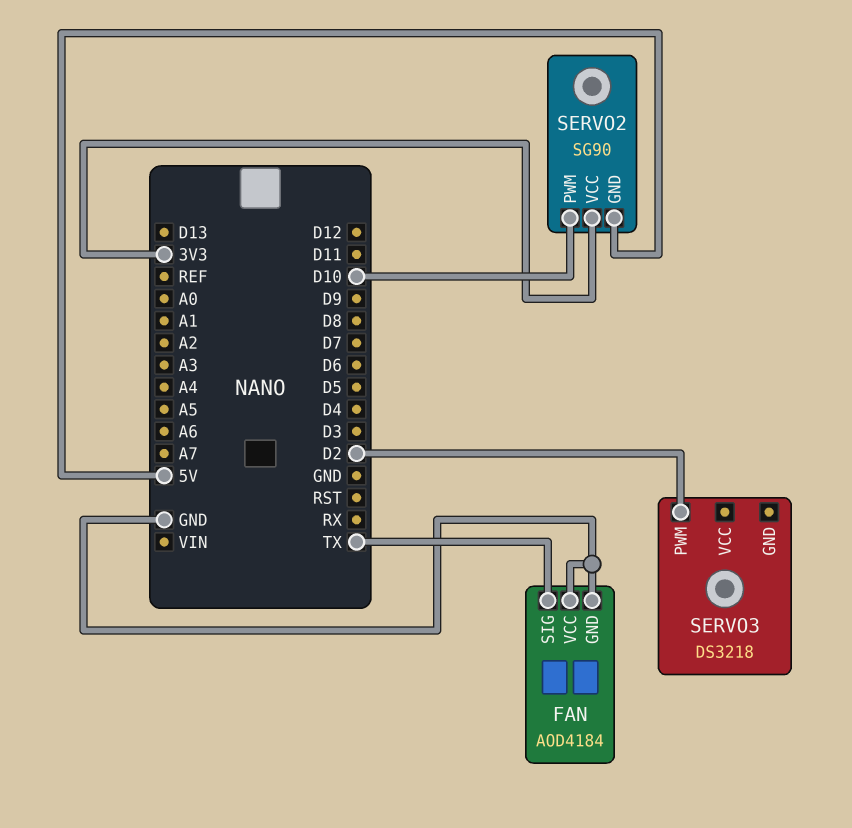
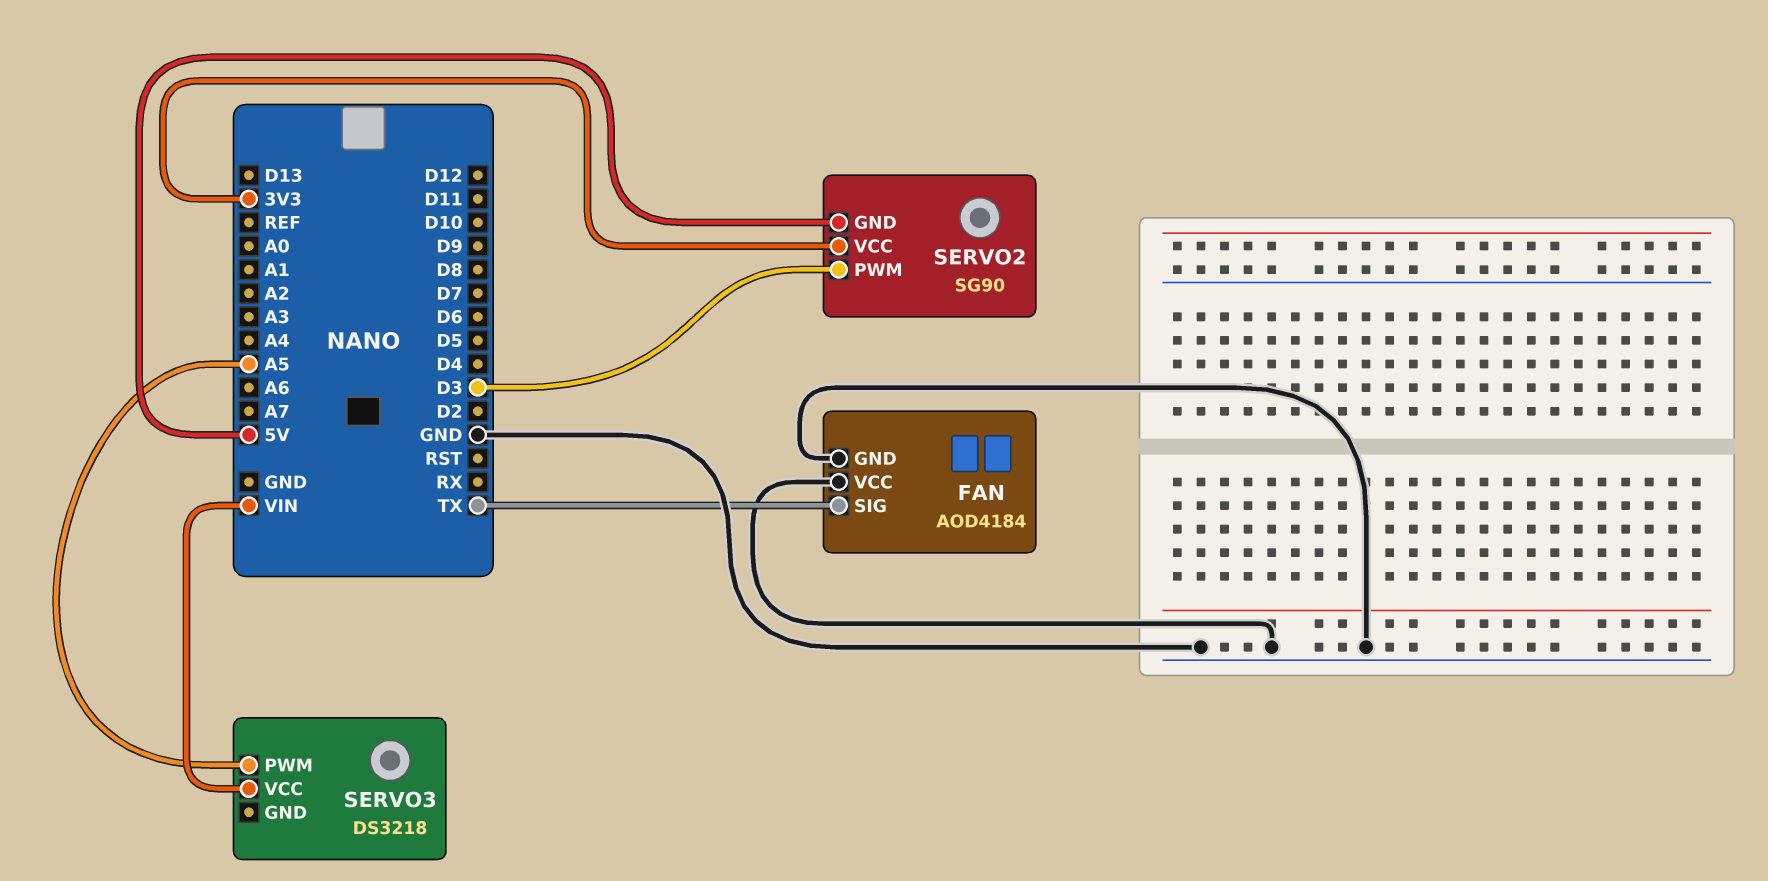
SERVO2 pin PWM: D10 -> D3
SERVO3 pin PWM: D2 -> A5
SERVO3 pin VCC: none -> VIN

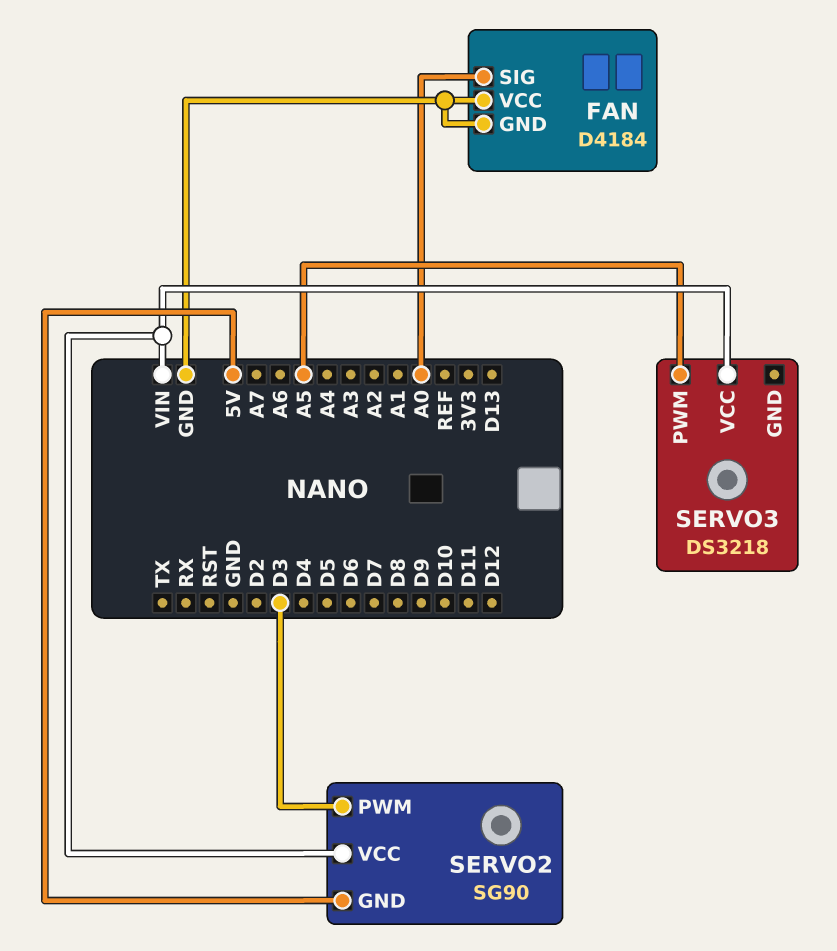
FAN: AOD4184 -> D4184
FAN pin SIG: TX -> A0
SERVO2 pin VCC: 3V3 -> VIN

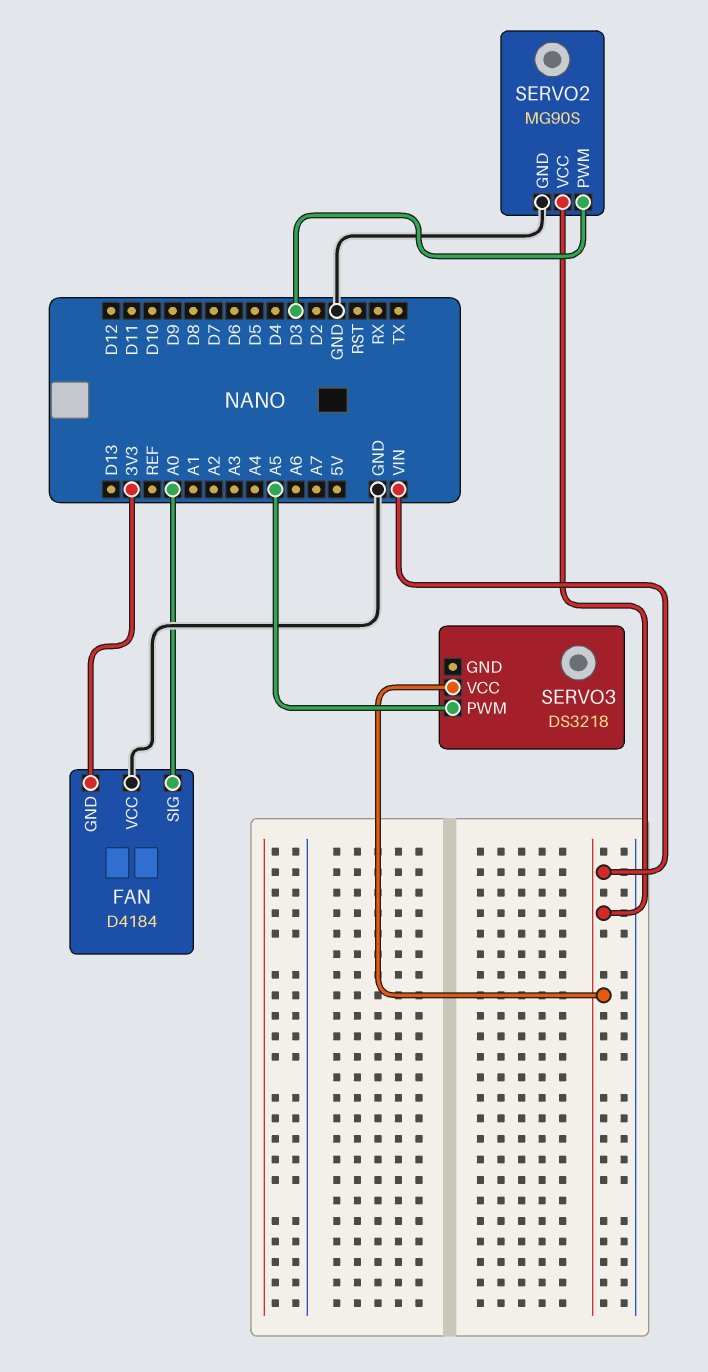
FAN pin GND: GND -> 3V3
SERVO2: SG90 -> MG90S
SERVO2 pin GND: 5V -> GND

